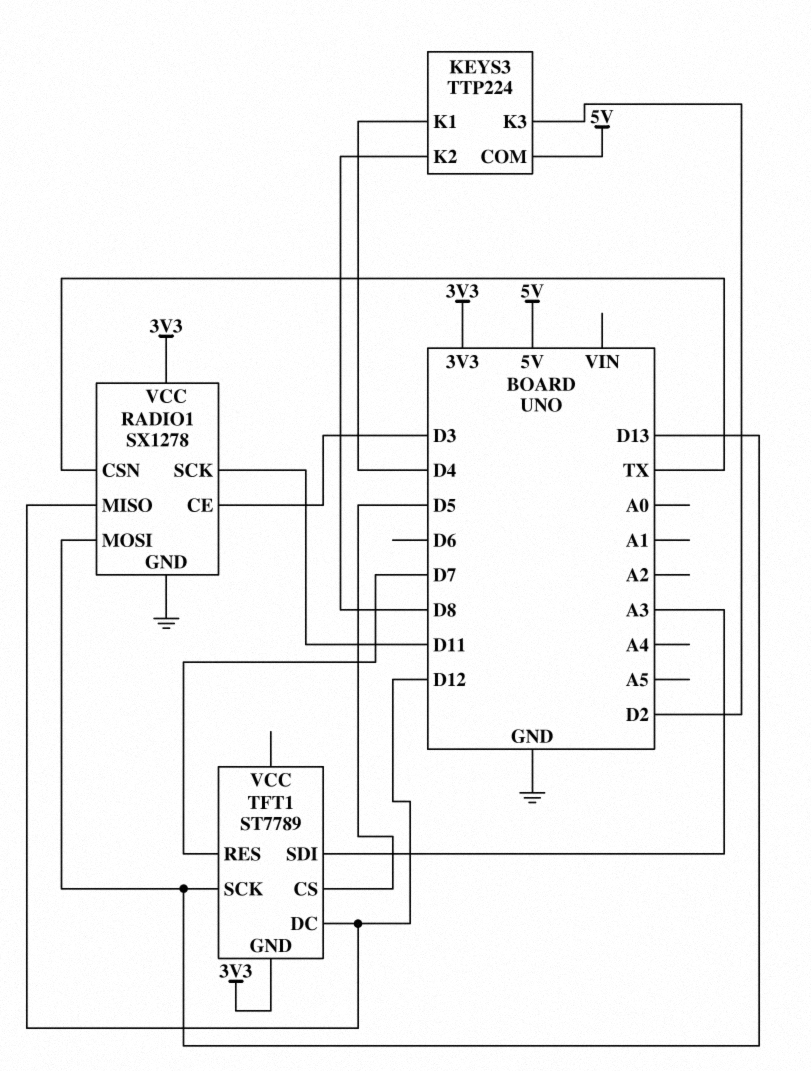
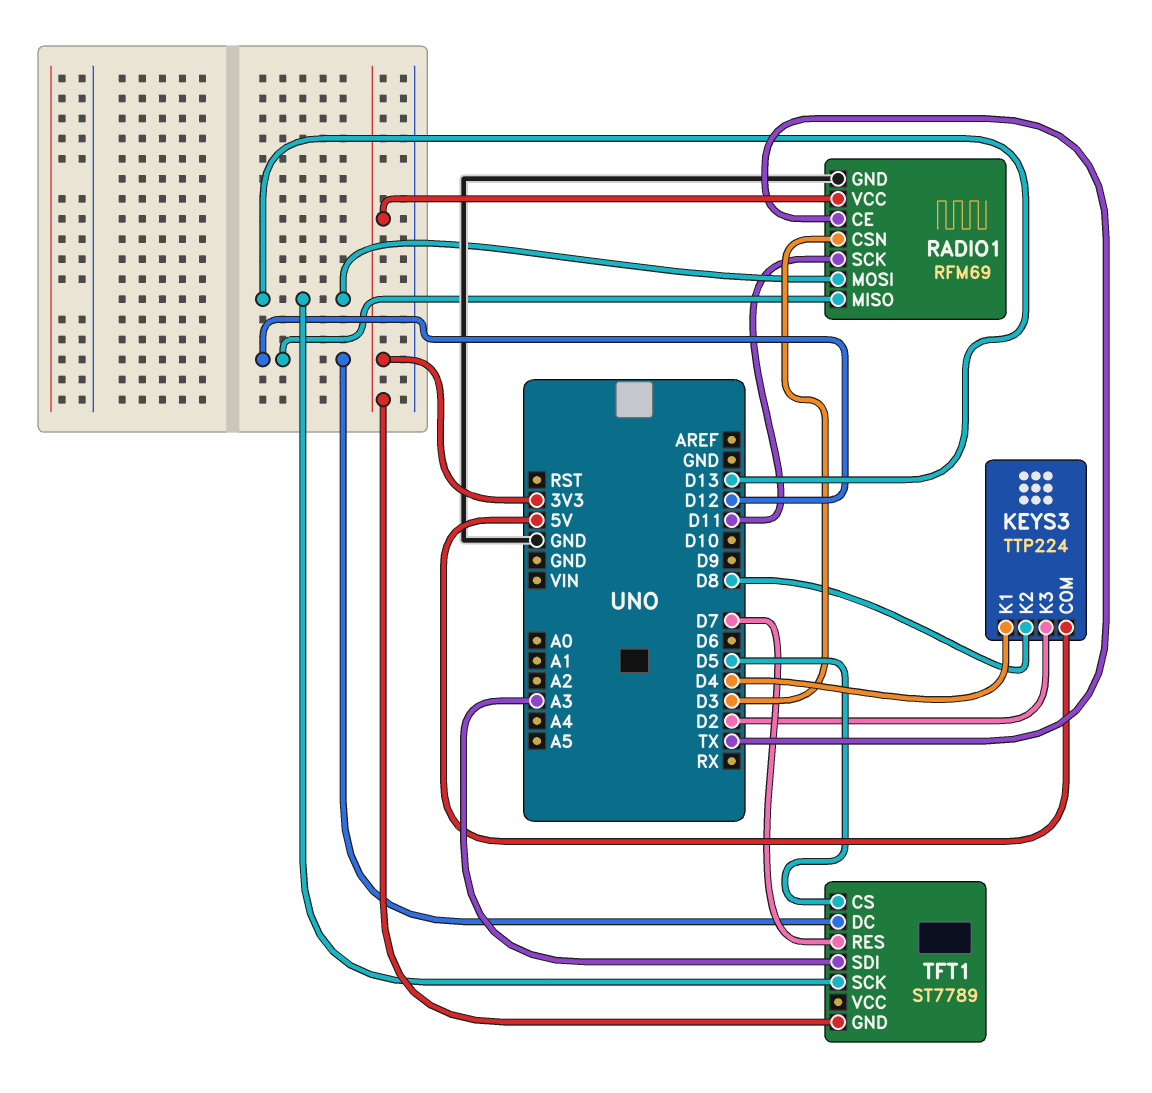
RADIO1: SX1278 -> RFM69
RADIO1 pin CE: D3 -> TX
RADIO1 pin CSN: TX -> D3

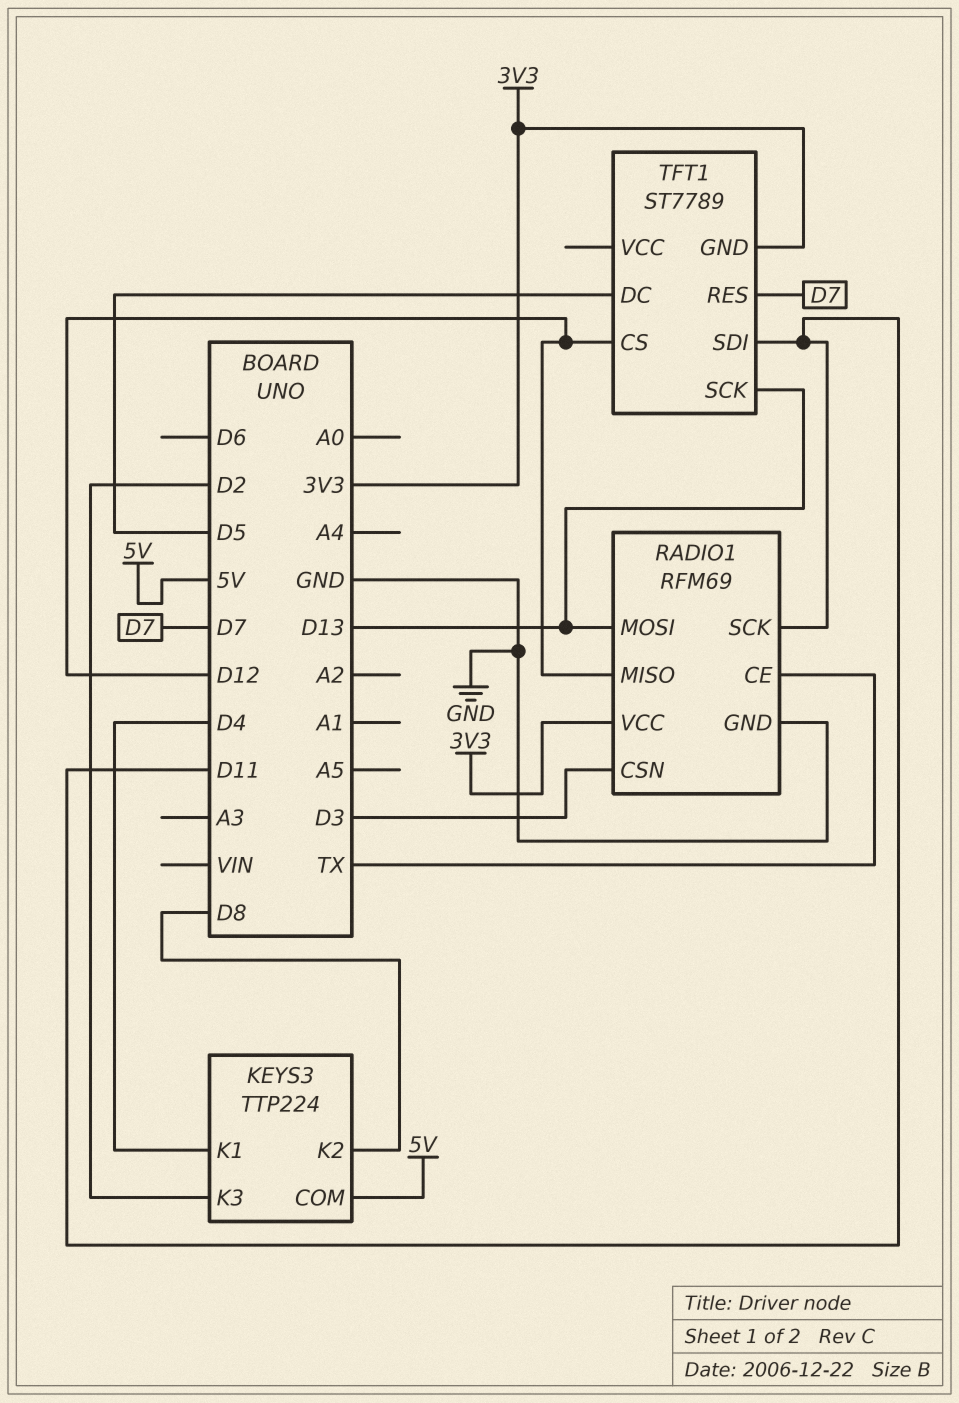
TFT1 pin CS: D5 -> D12
TFT1 pin DC: D12 -> D5
TFT1 pin SDI: A3 -> D11

